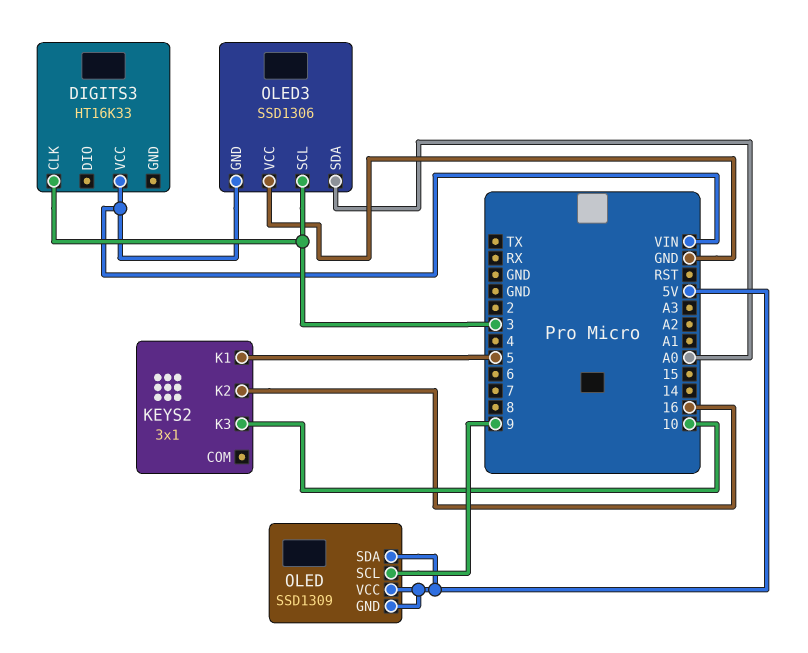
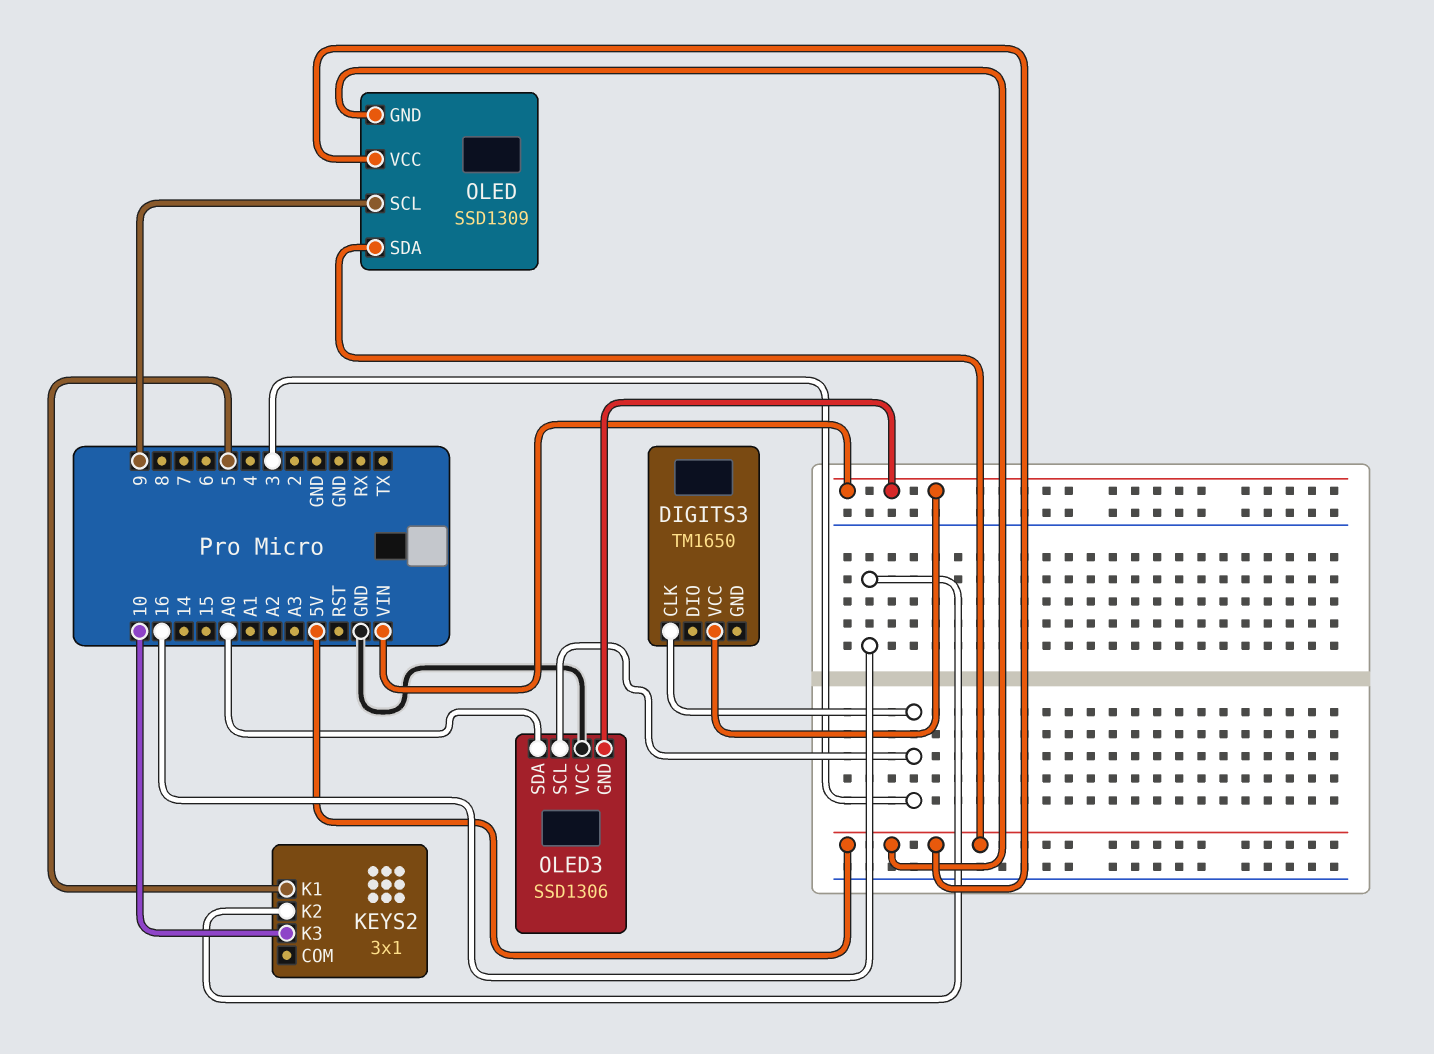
DIGITS3: HT16K33 -> TM1650

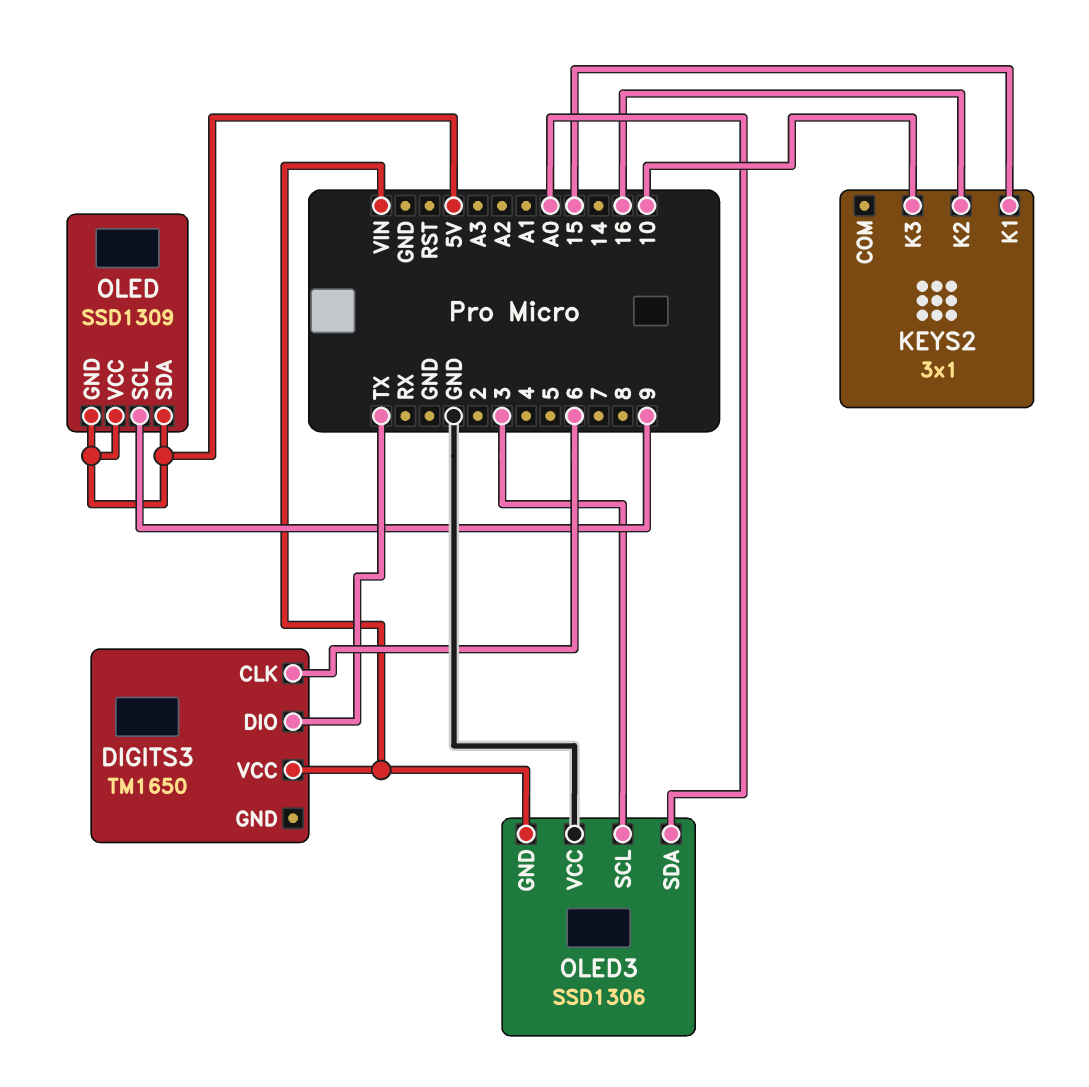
DIGITS3 pin CLK: 3 -> 6
DIGITS3 pin DIO: none -> TX
KEYS2 pin K1: 5 -> 15

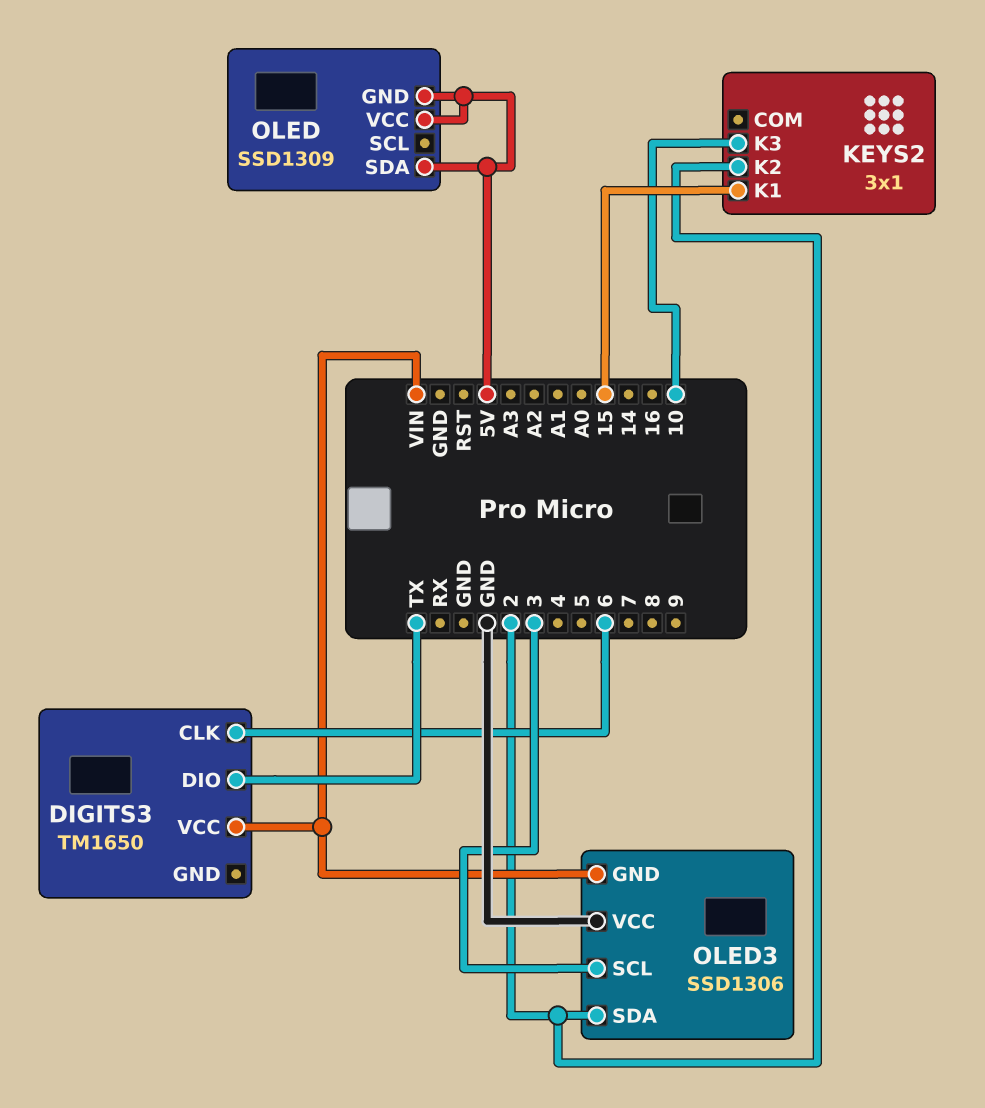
KEYS2 pin K2: 16 -> 2
OLED pin SCL: 9 -> none
OLED3 pin SDA: A0 -> 2

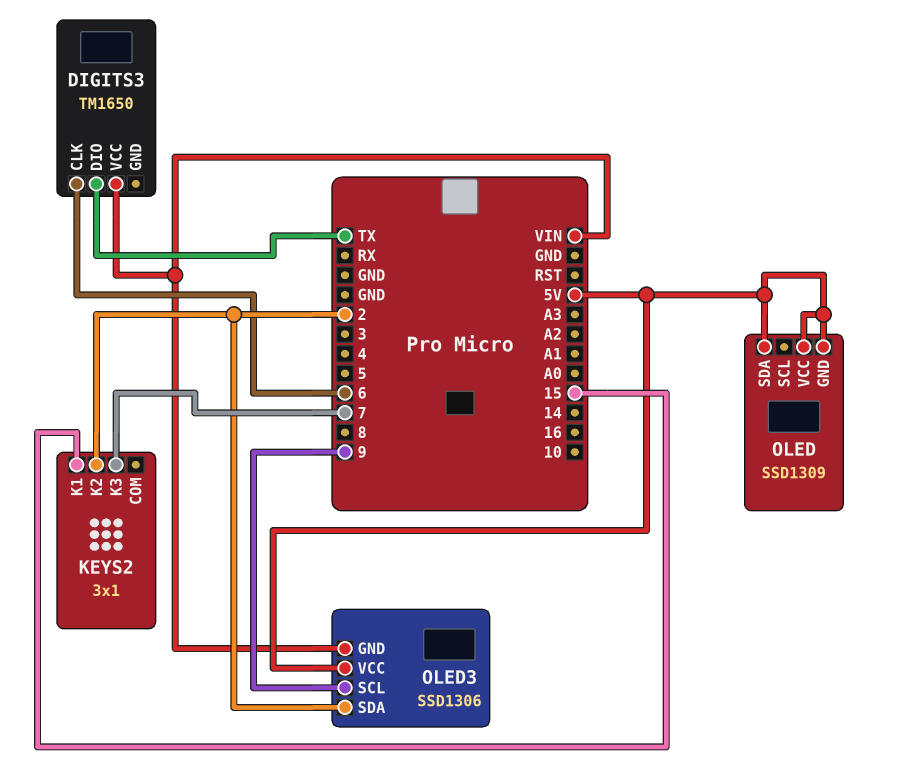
KEYS2 pin K3: 10 -> 7
OLED3 pin SCL: 3 -> 9
OLED3 pin VCC: GND -> 5V

